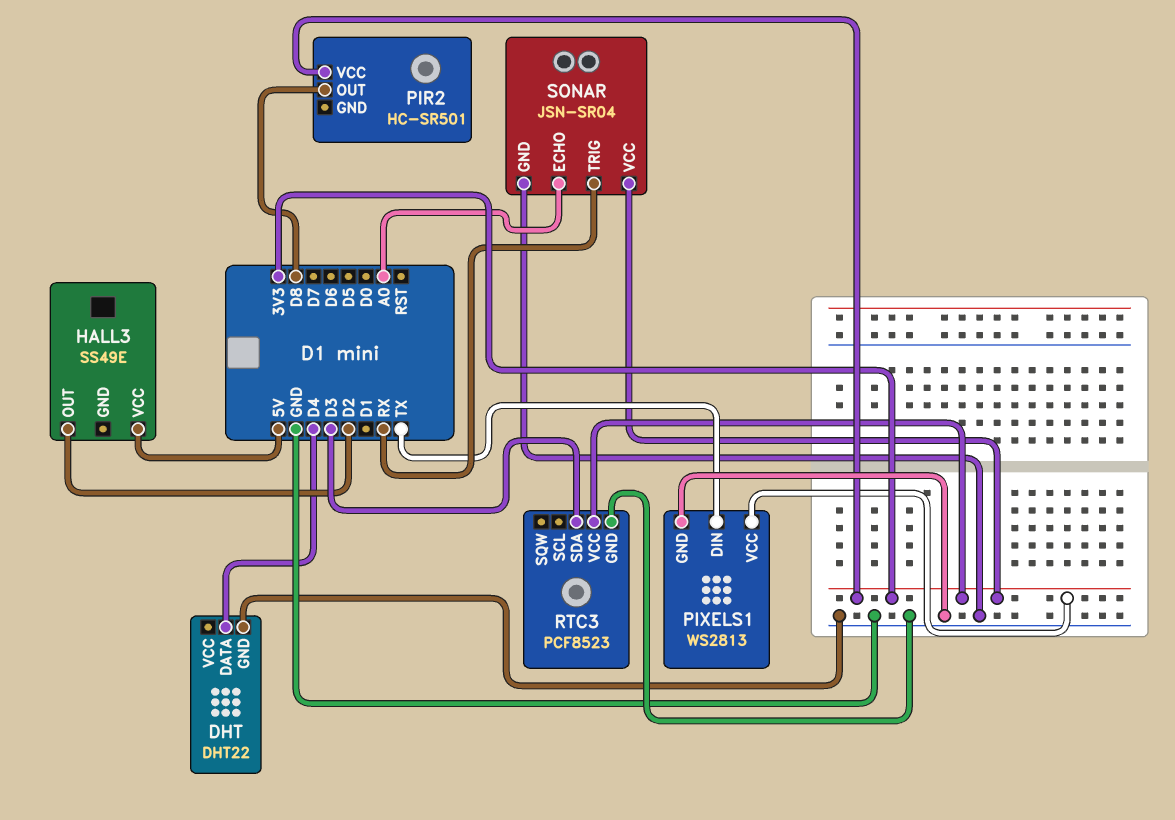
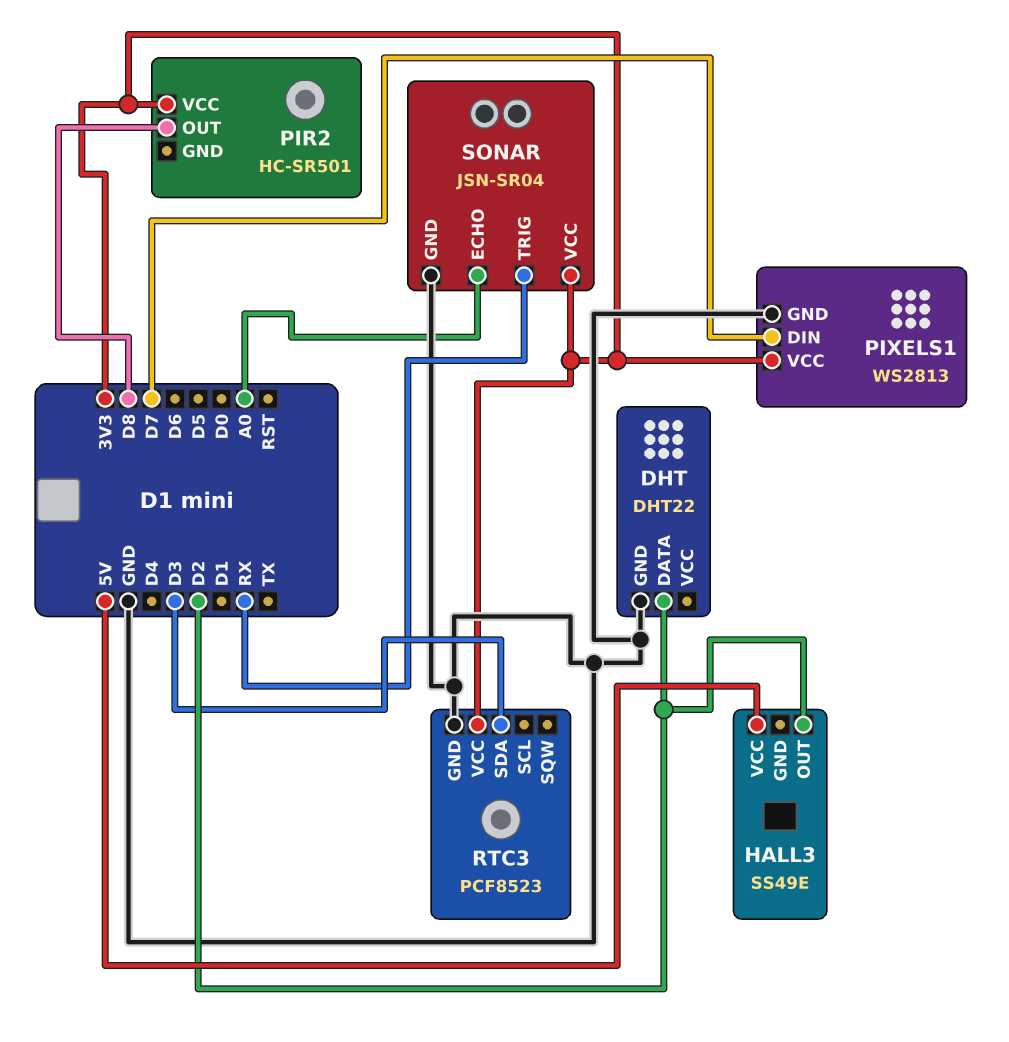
DHT pin DATA: D4 -> D2
PIXELS1 pin DIN: TX -> D7

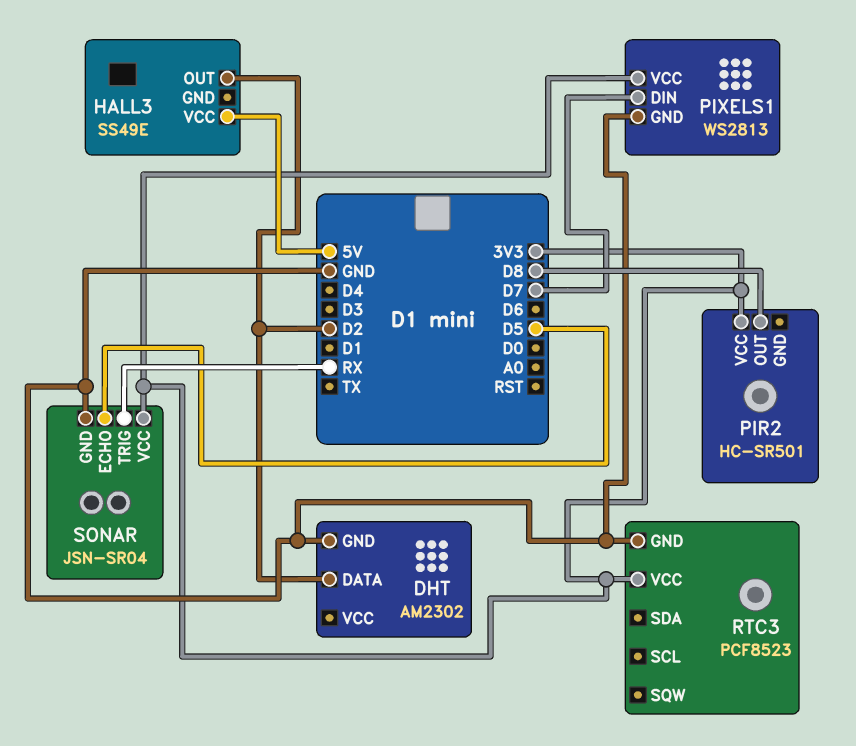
DHT: DHT22 -> AM2302
RTC3 pin SDA: D3 -> none
SONAR pin ECHO: A0 -> D5

